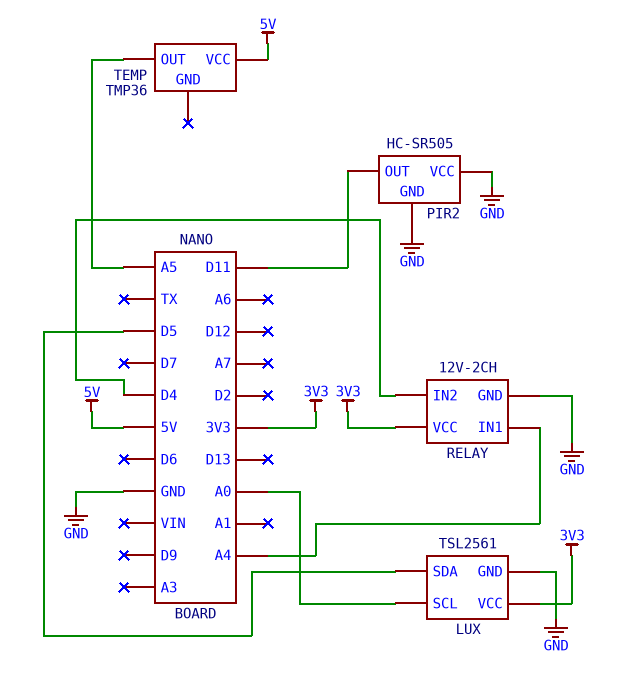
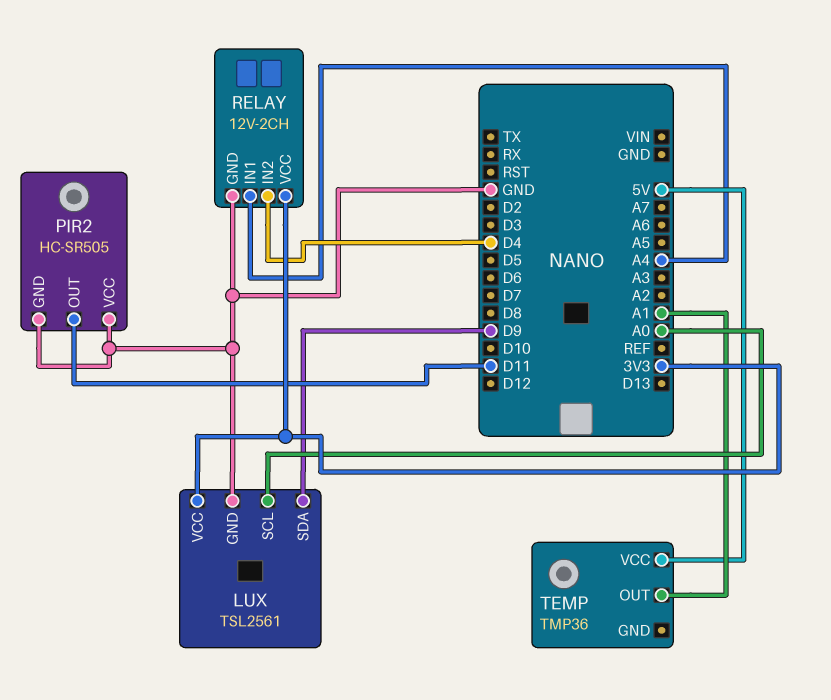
LUX pin SDA: D5 -> D9
TEMP pin OUT: A5 -> A1

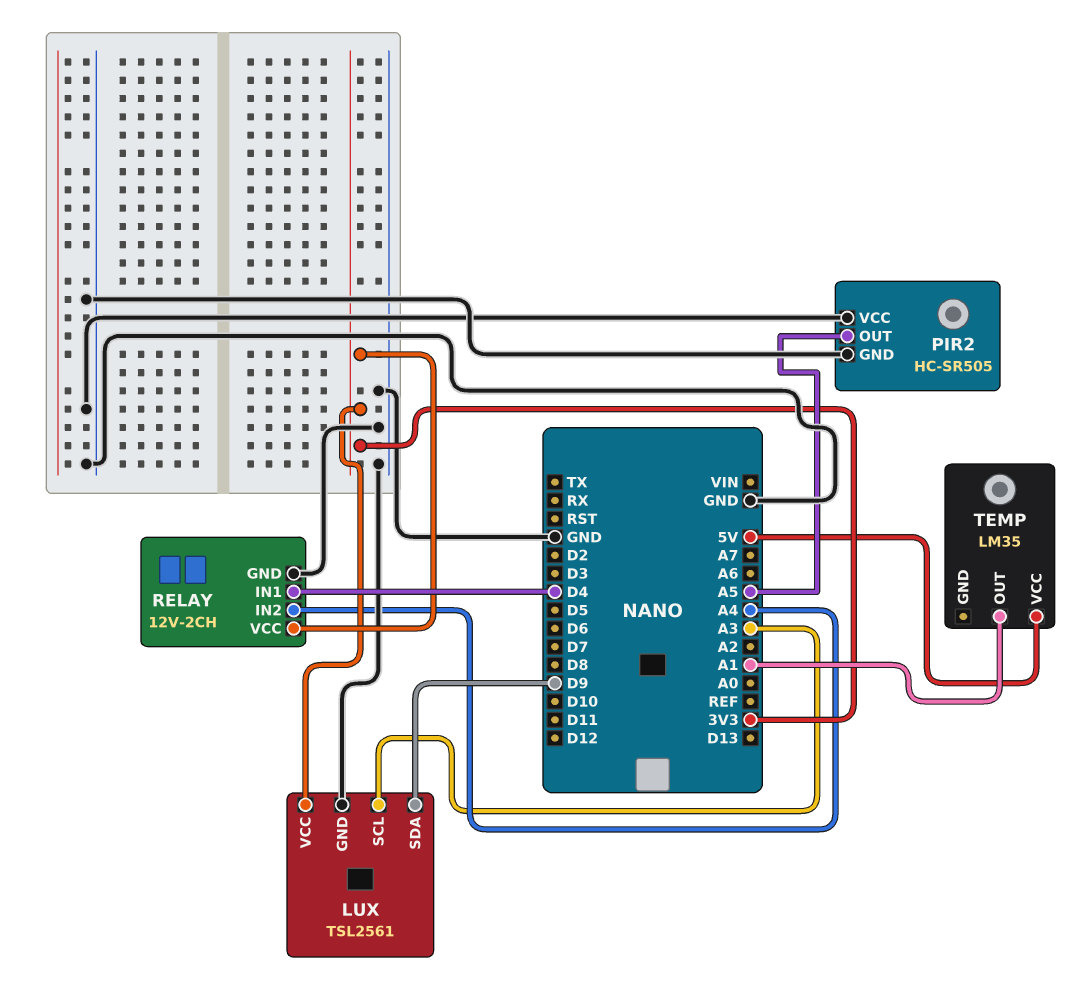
LUX pin SCL: A0 -> A3
PIR2 pin OUT: D11 -> A5
RELAY pin IN1: A4 -> D4
RELAY pin IN2: D4 -> A4
TEMP: TMP36 -> LM35

